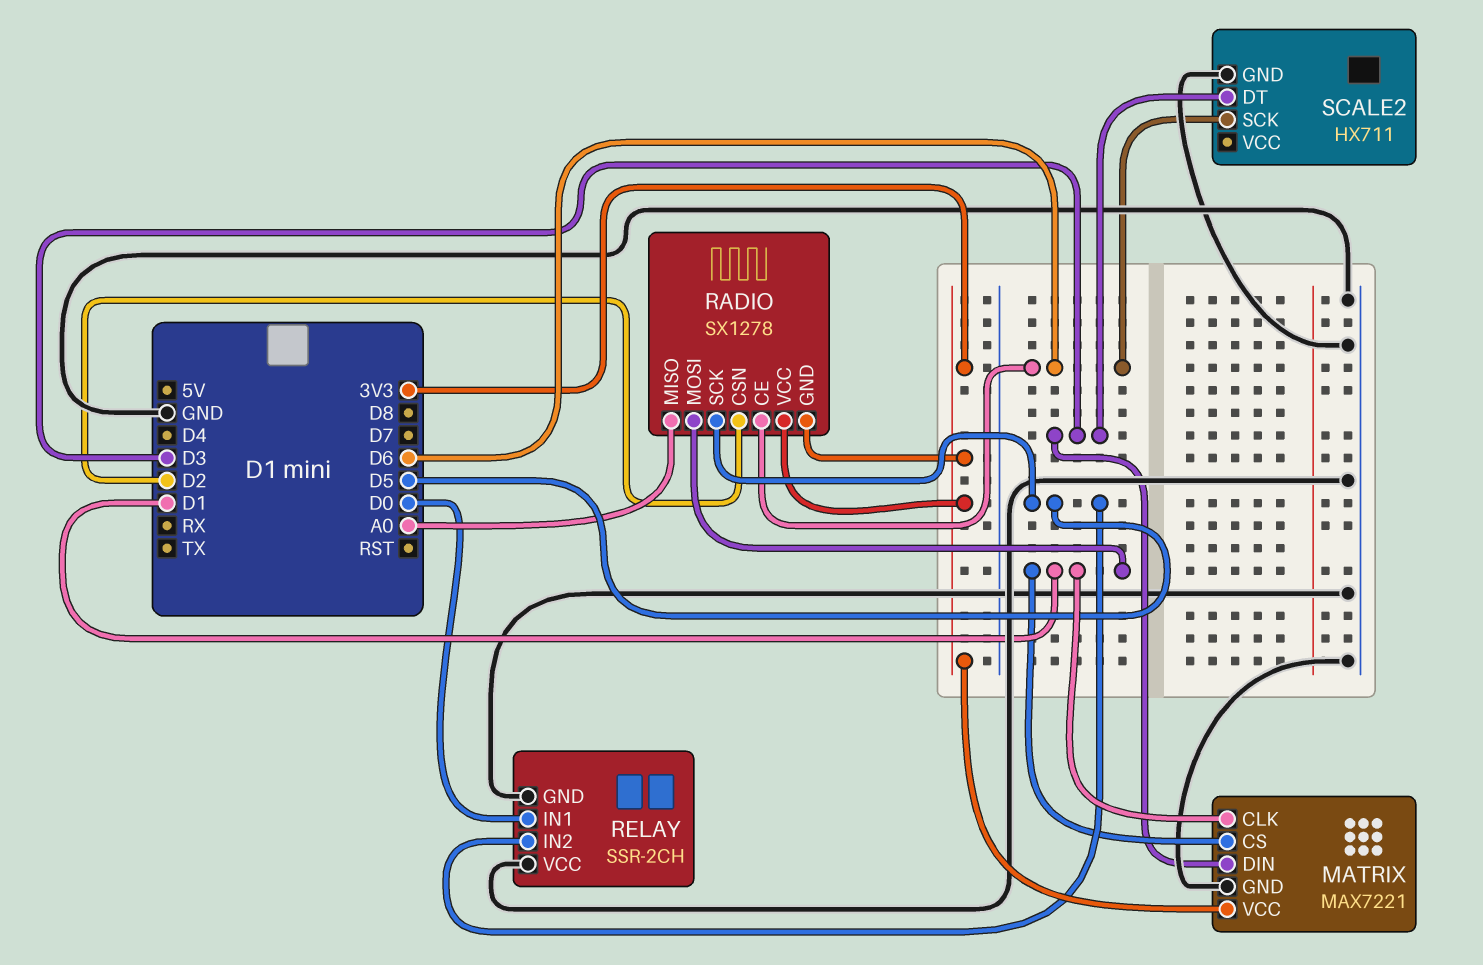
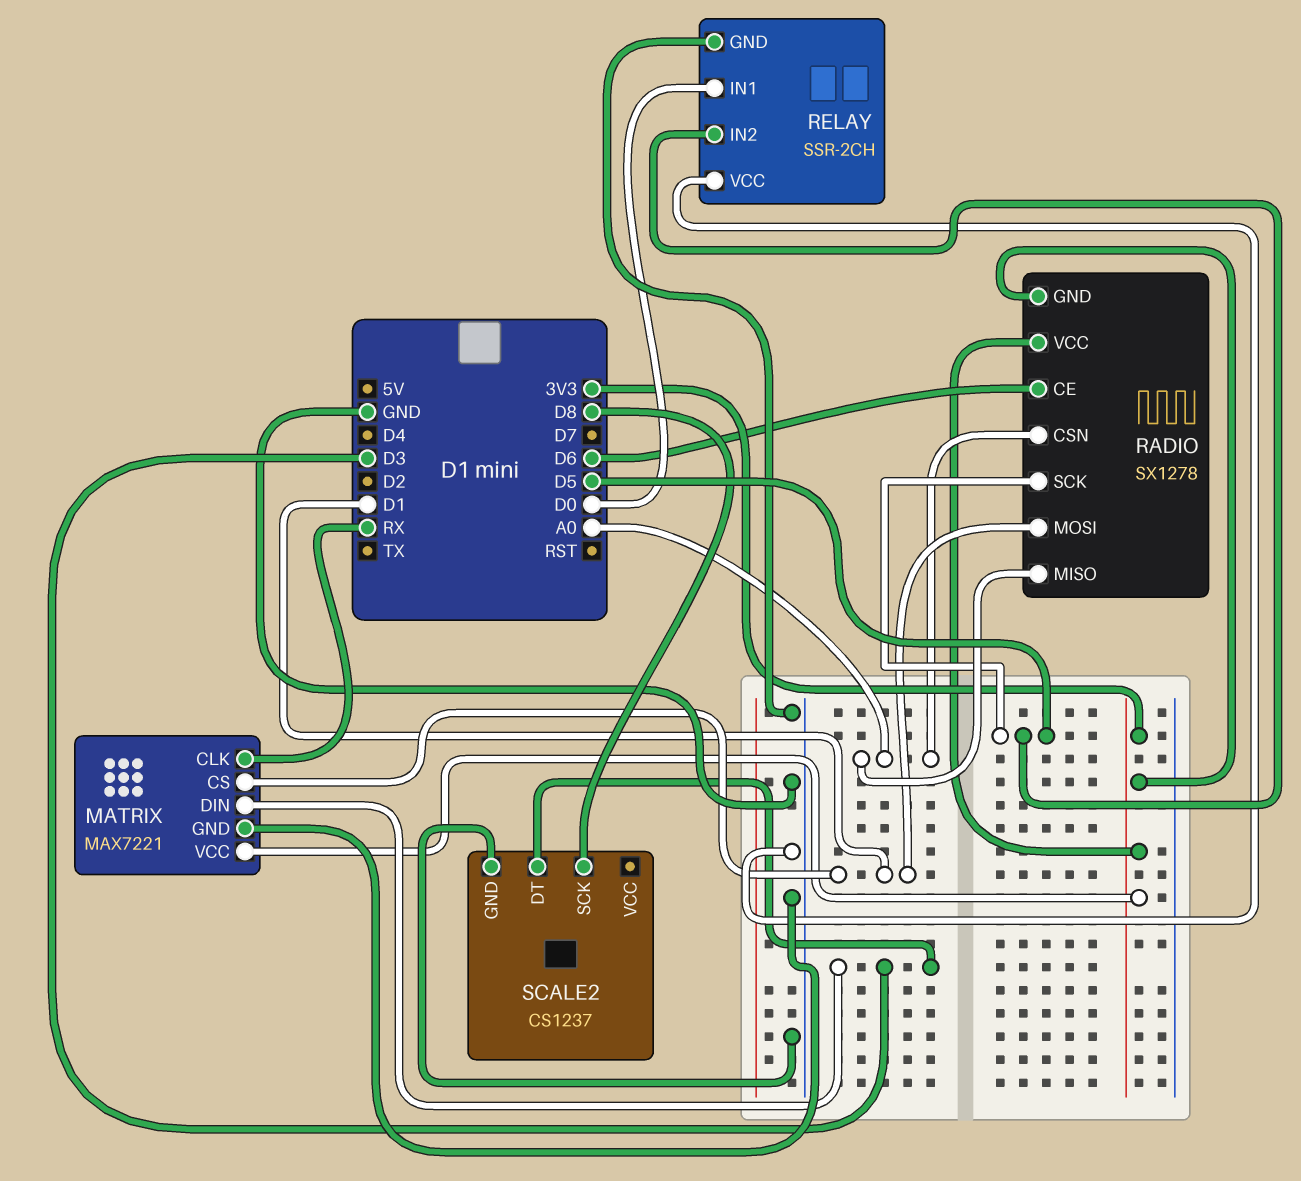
MATRIX pin CLK: D1 -> RX
RADIO pin CSN: D2 -> A0
SCALE2: HX711 -> CS1237
SCALE2 pin SCK: D6 -> D8

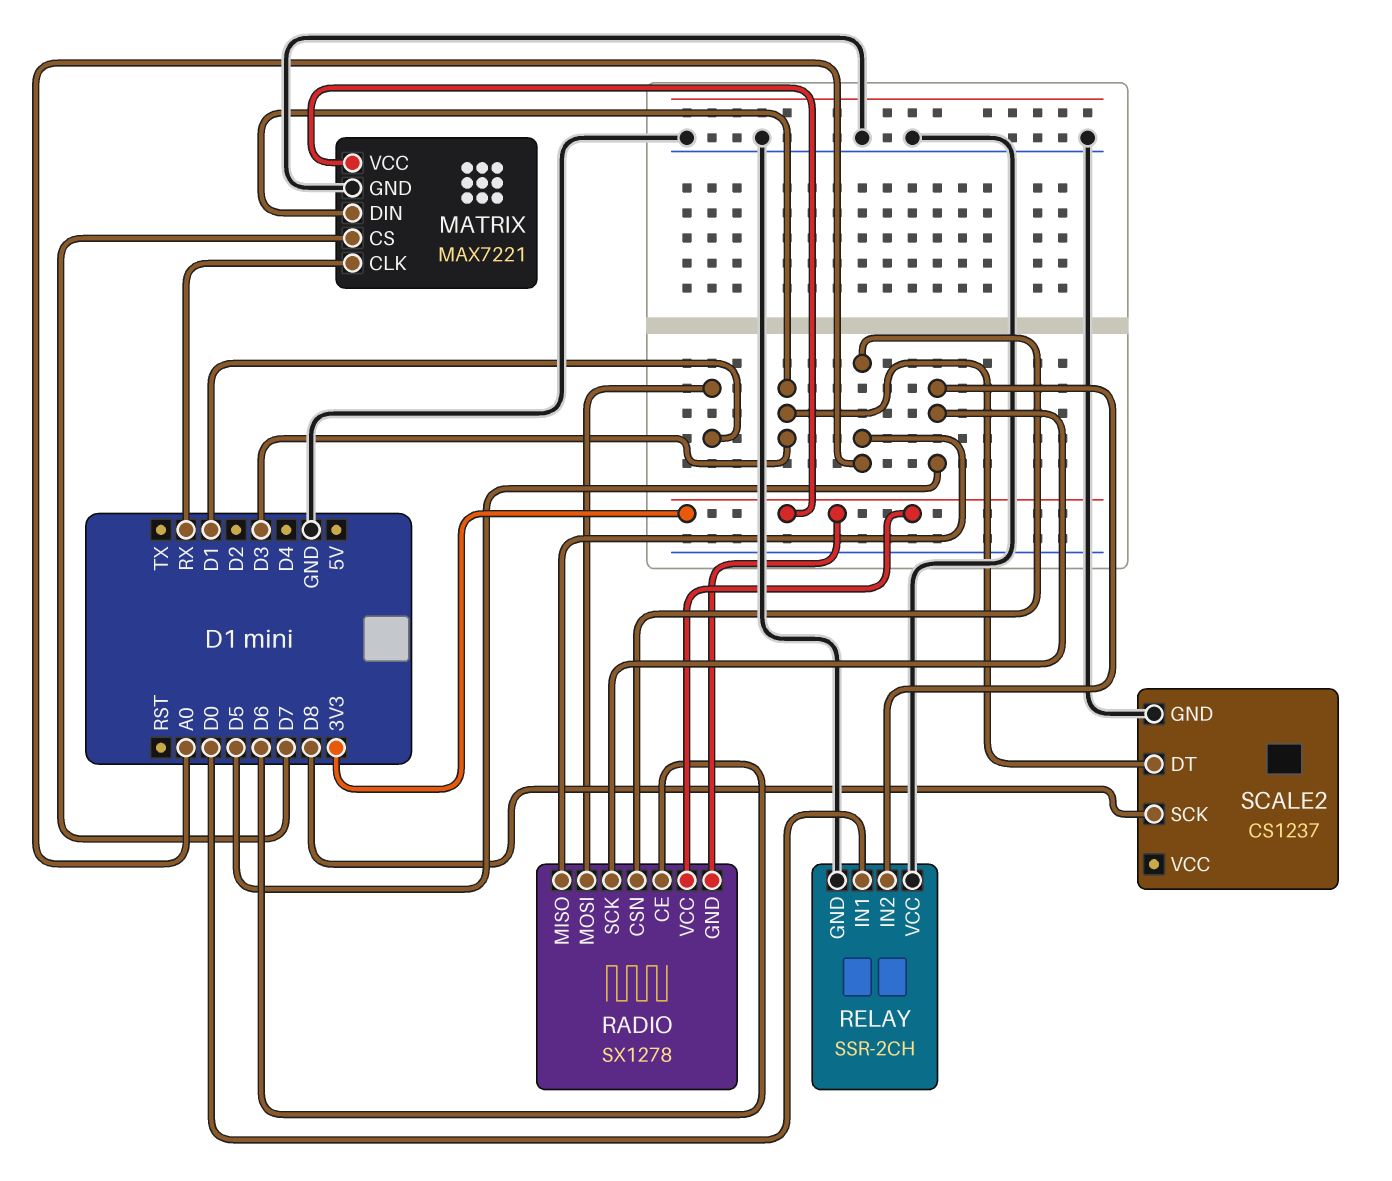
MATRIX pin CS: D1 -> D7

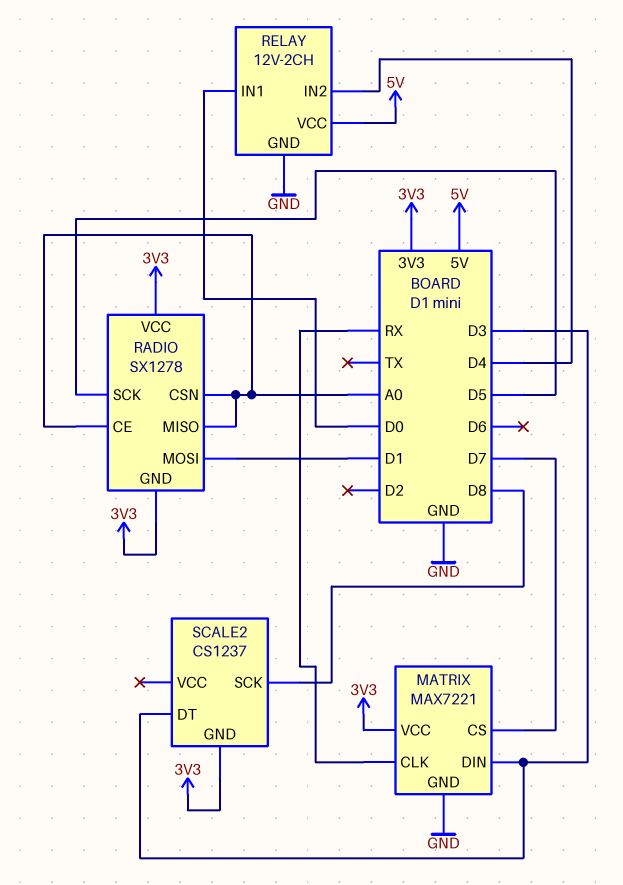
RADIO pin CE: D6 -> A0
RELAY: SSR-2CH -> 12V-2CH
RELAY pin IN2: D5 -> D4
RELAY pin VCC: GND -> 5V
SCALE2 pin GND: GND -> 3V3

